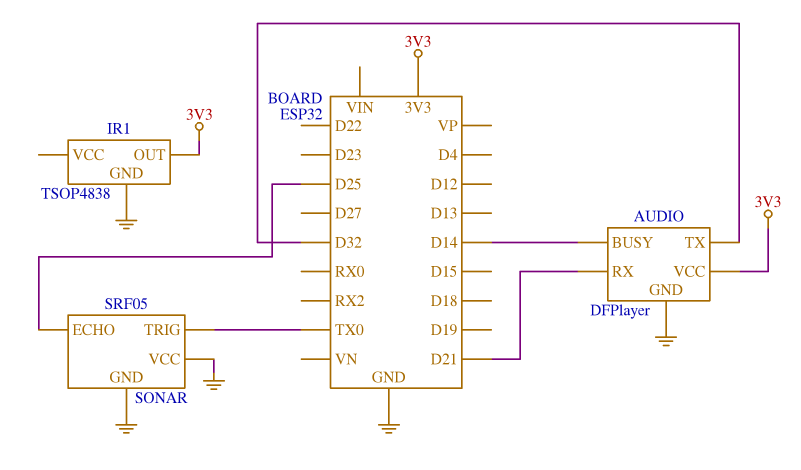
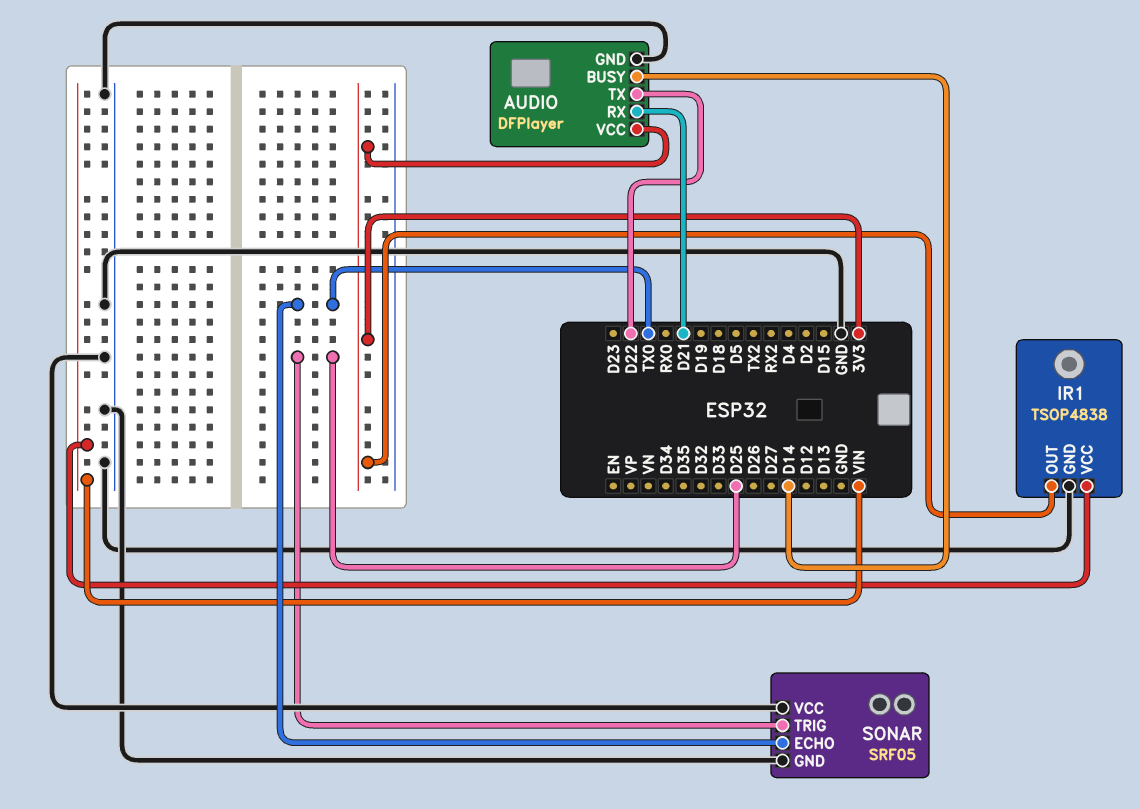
AUDIO pin TX: D32 -> D22
IR1 pin VCC: none -> VIN
SONAR pin ECHO: D25 -> TX0
SONAR pin TRIG: TX0 -> D25

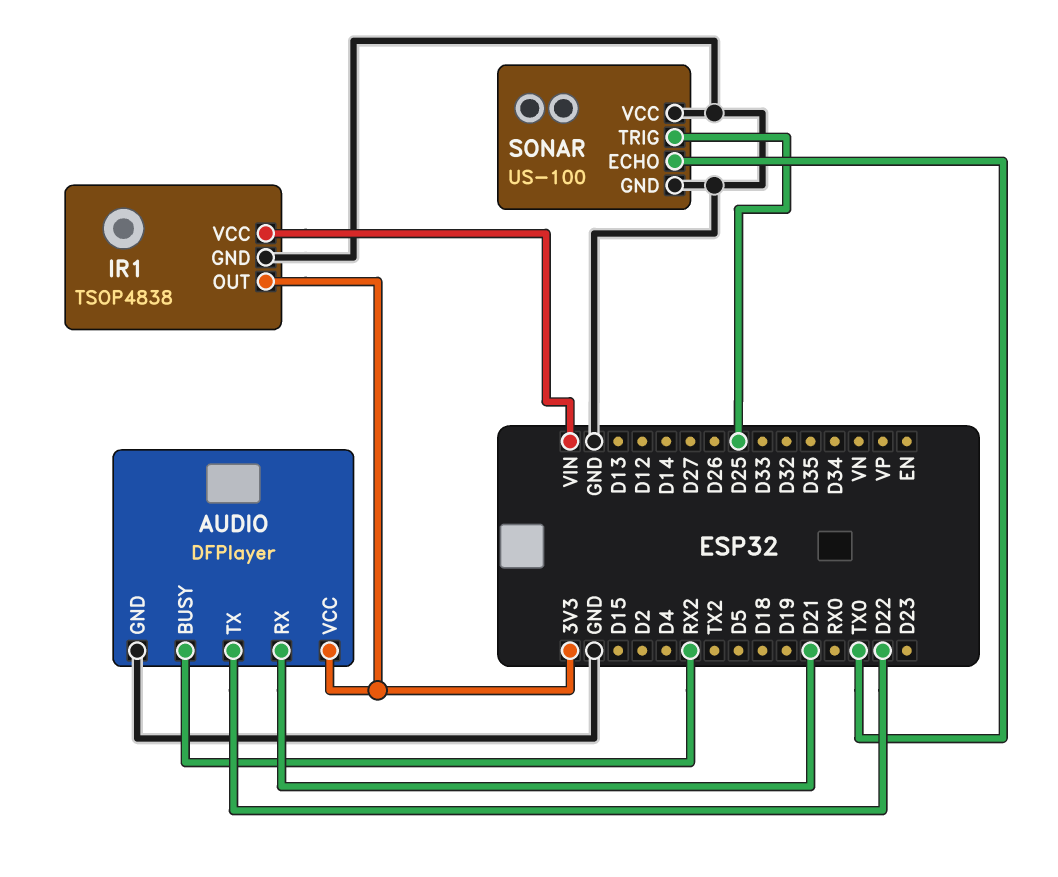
AUDIO pin BUSY: D14 -> RX2
SONAR: SRF05 -> US-100

